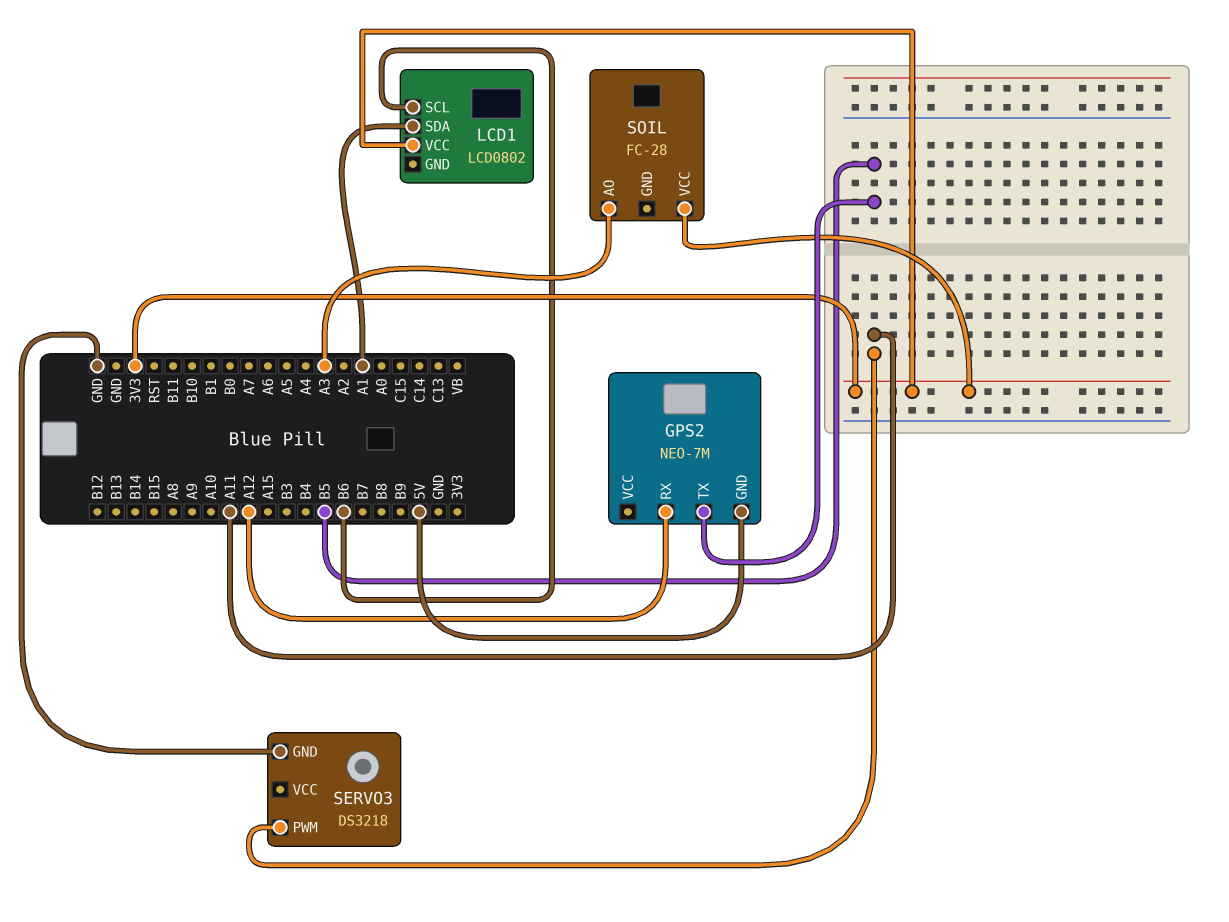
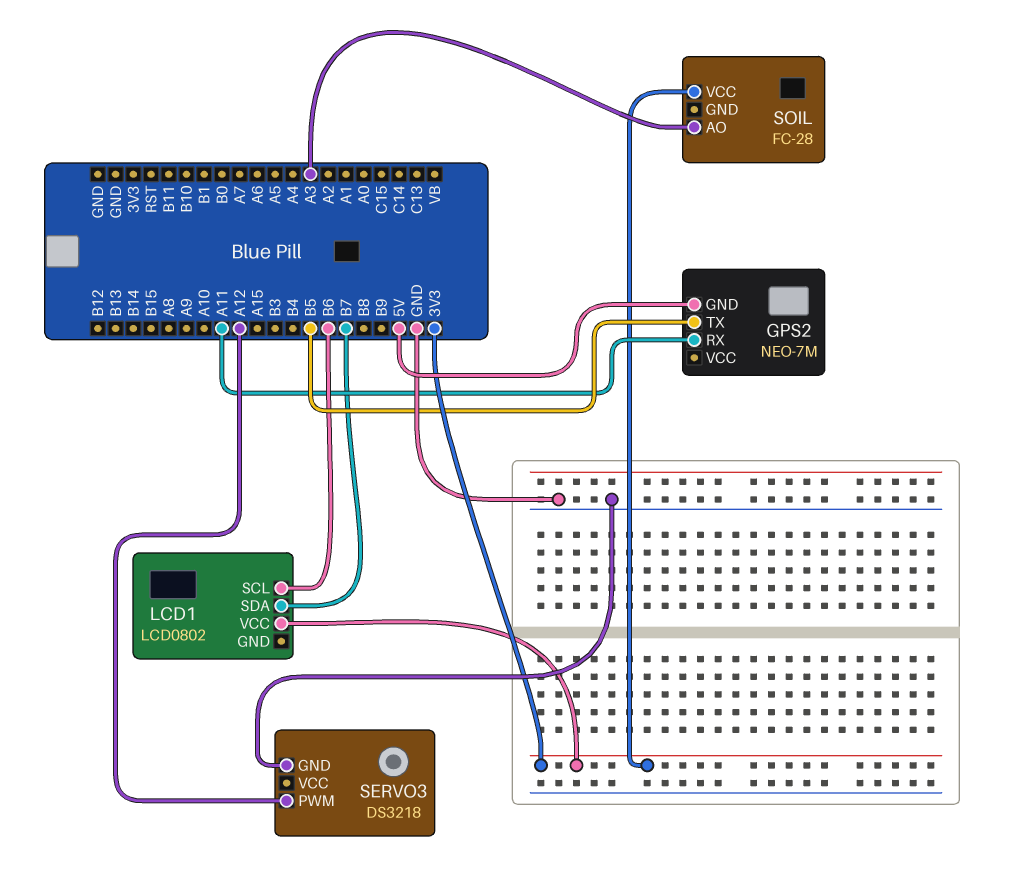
GPS2 pin RX: A12 -> A11
LCD1 pin SDA: A1 -> B7
SERVO3 pin PWM: A11 -> A12

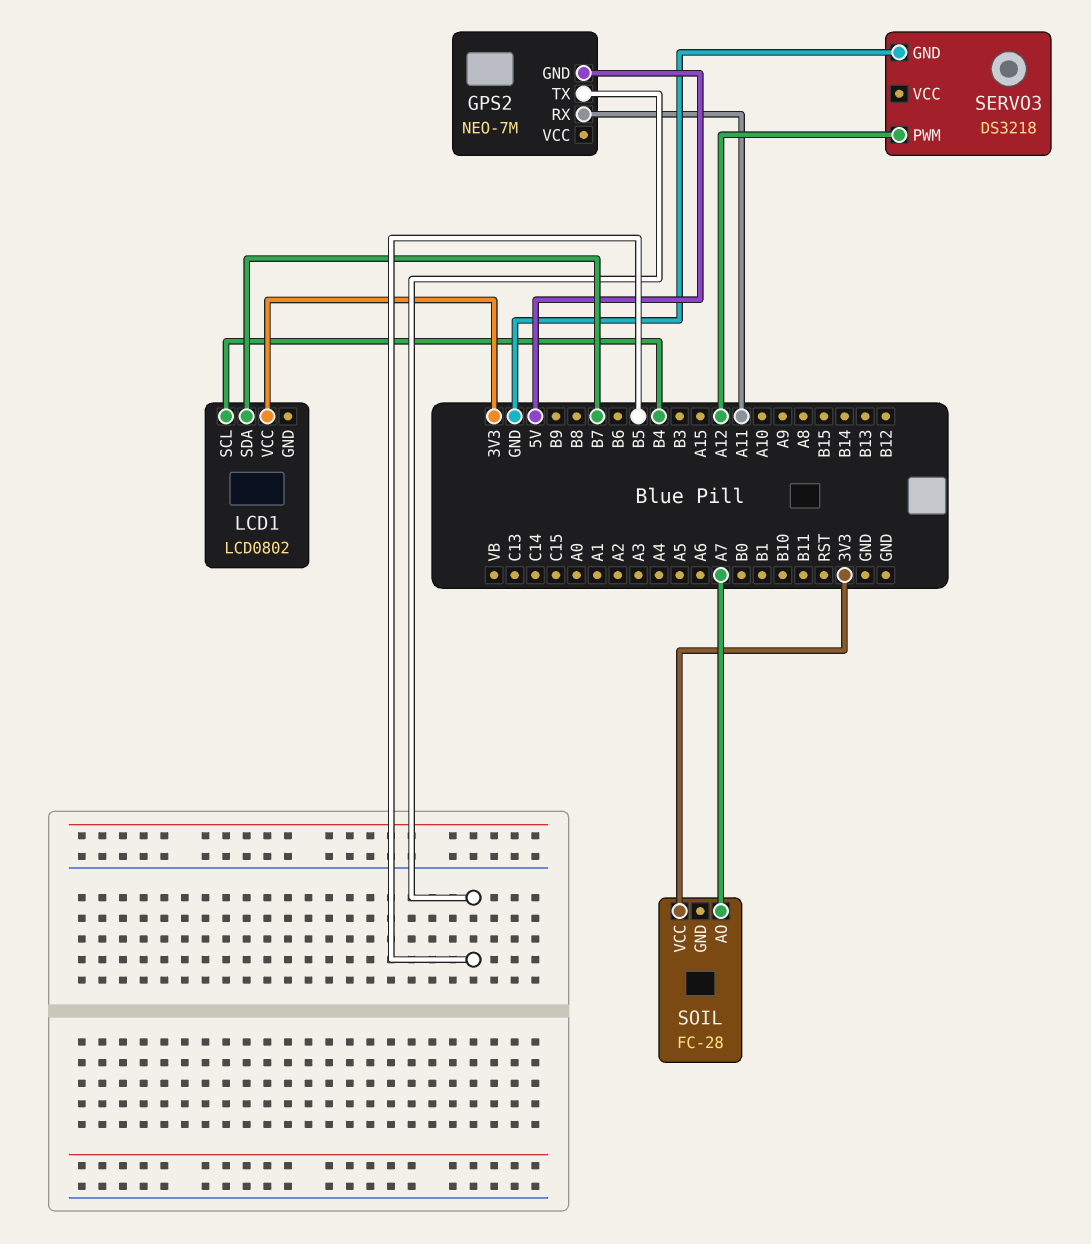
LCD1 pin SCL: B6 -> B4
SOIL pin AO: A3 -> A7

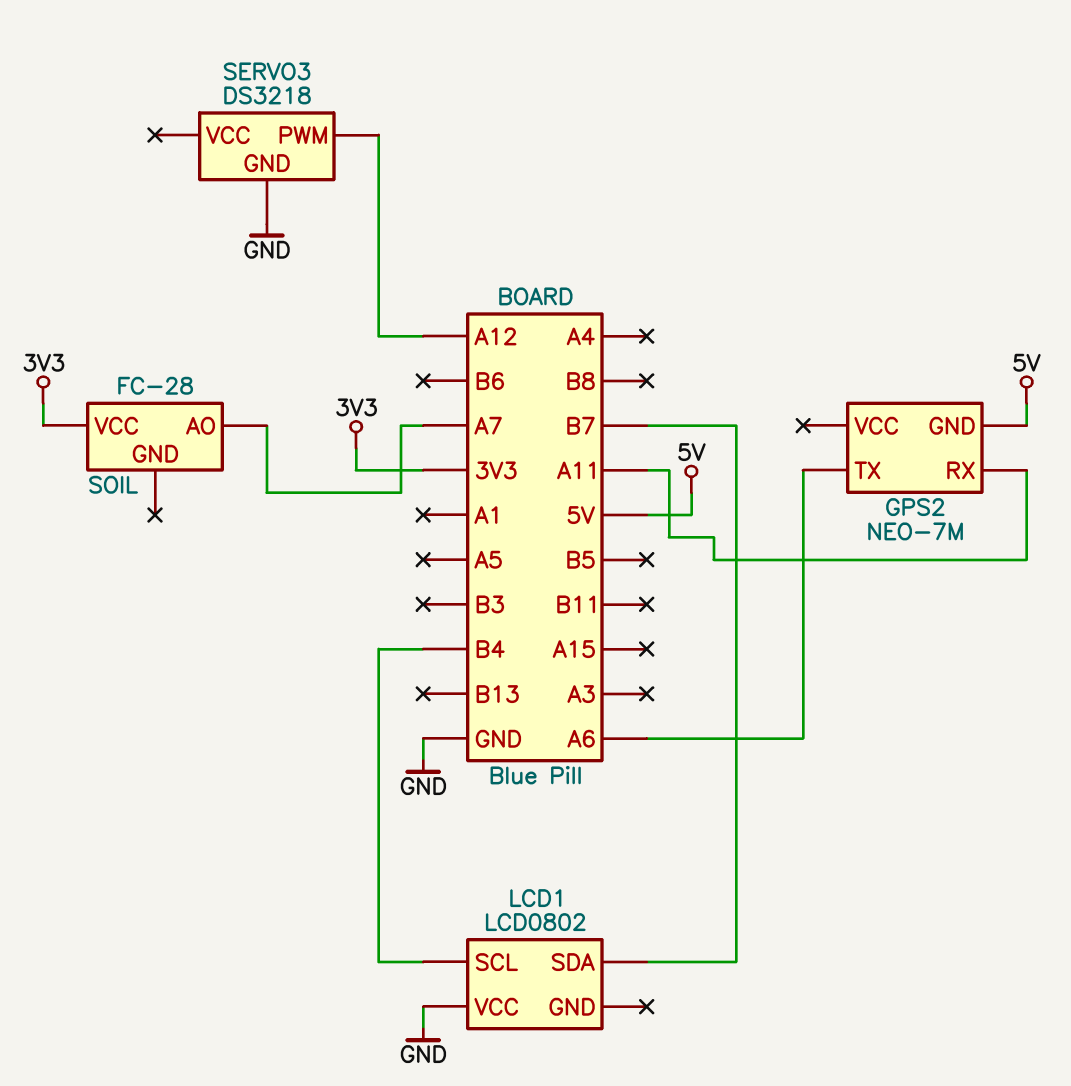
GPS2 pin TX: B5 -> A6
LCD1 pin VCC: 3V3 -> GND

